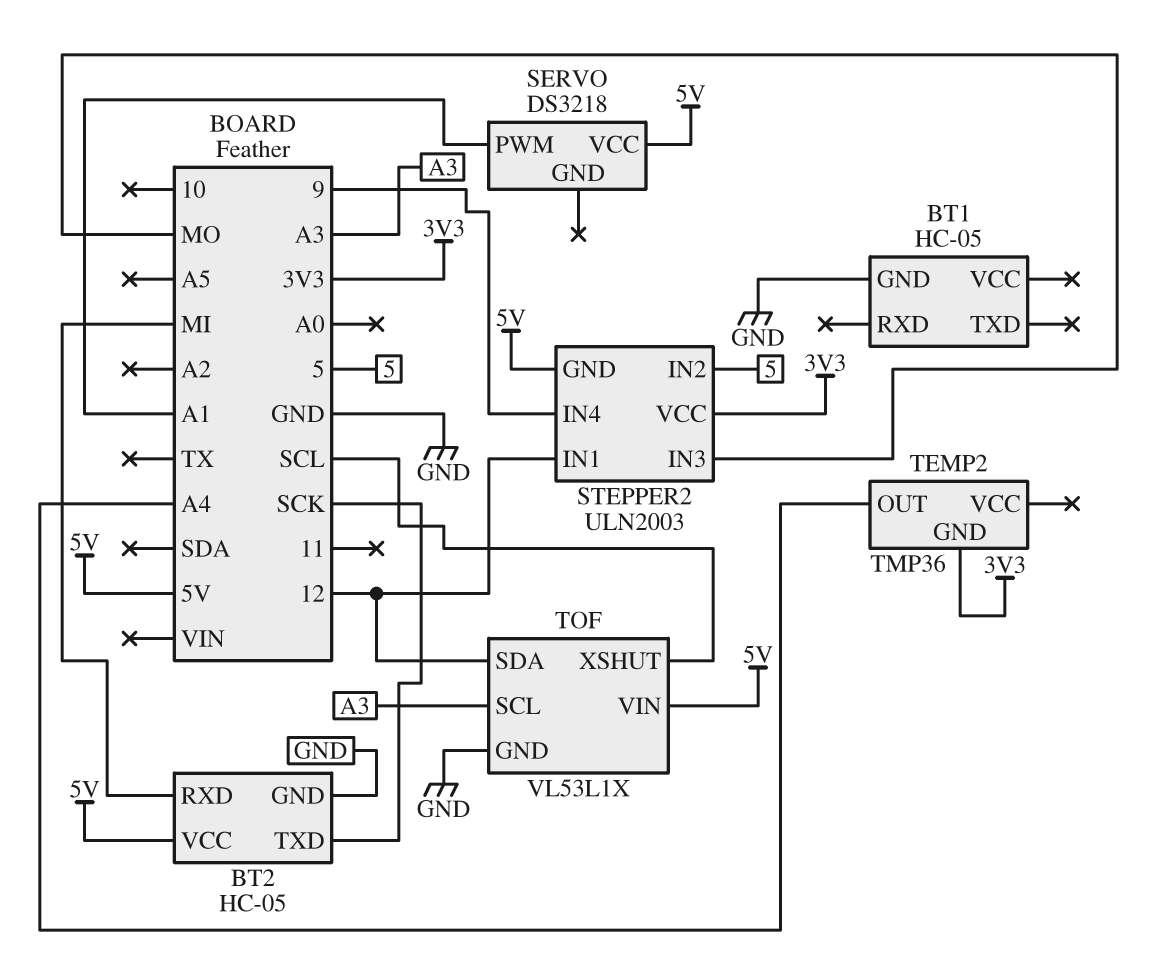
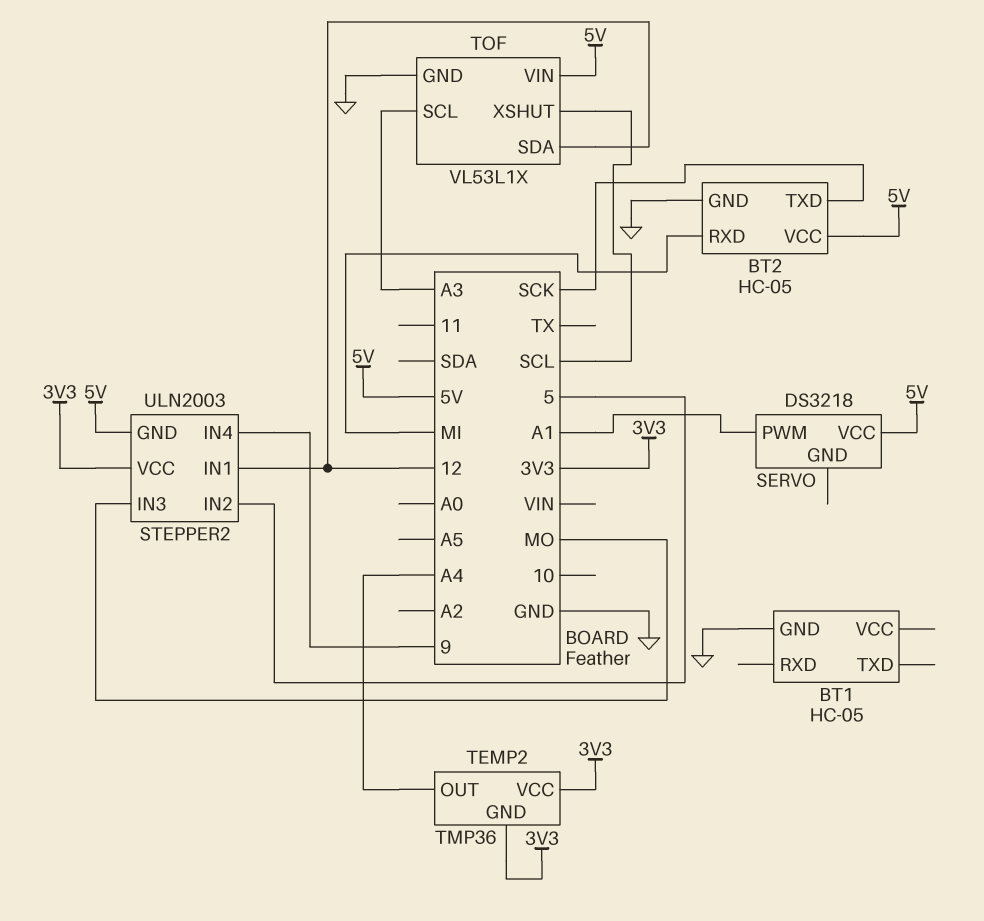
TEMP2 pin VCC: none -> 3V3

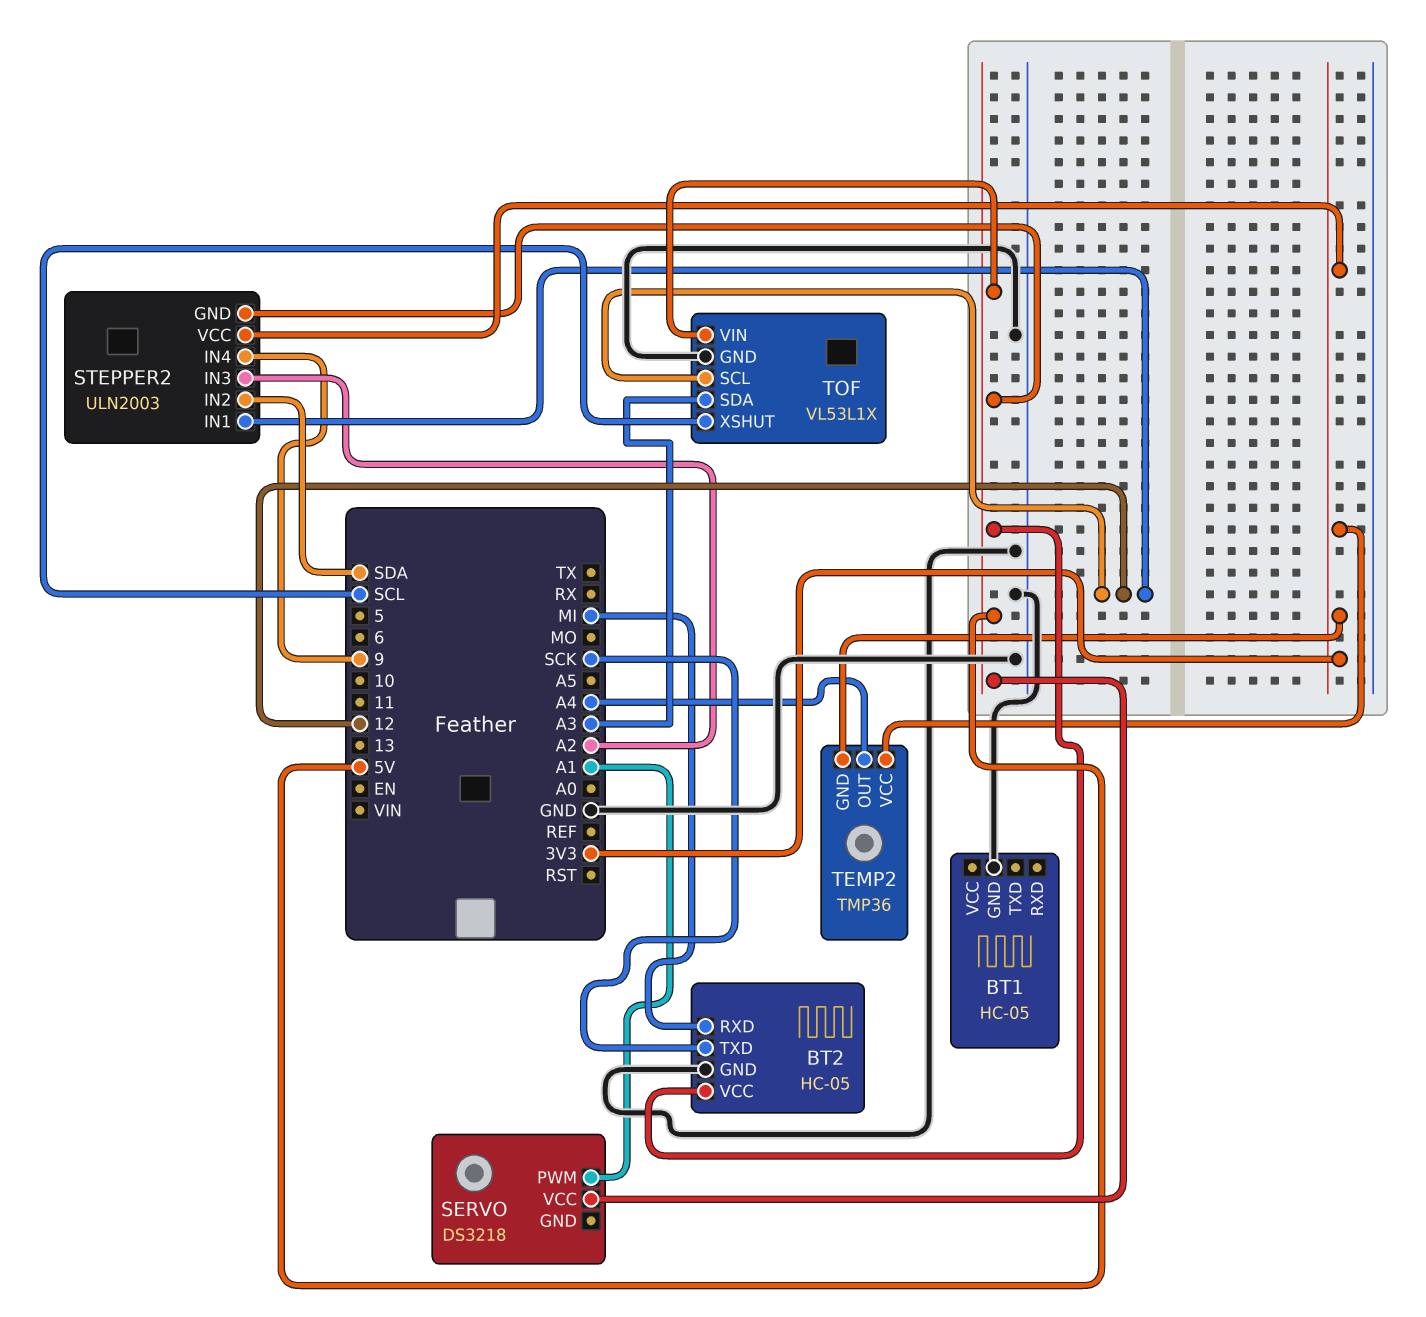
STEPPER2 pin IN2: 5 -> SDA
STEPPER2 pin IN3: MO -> A2
TOF pin SCL: A3 -> 12
TOF pin SDA: 12 -> A3

